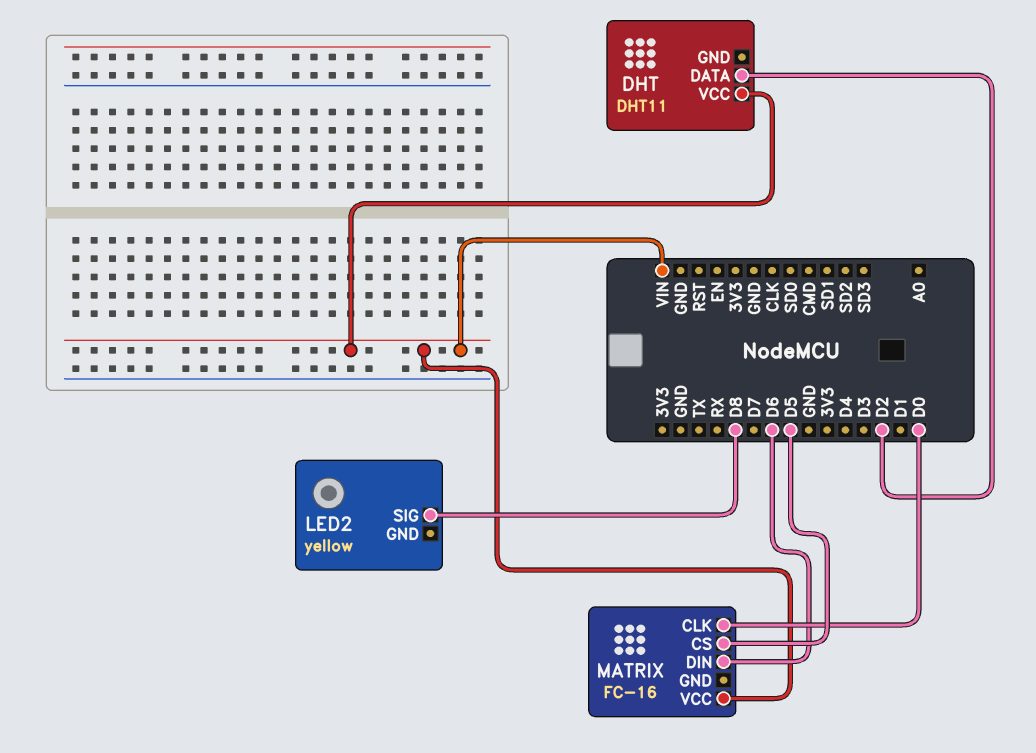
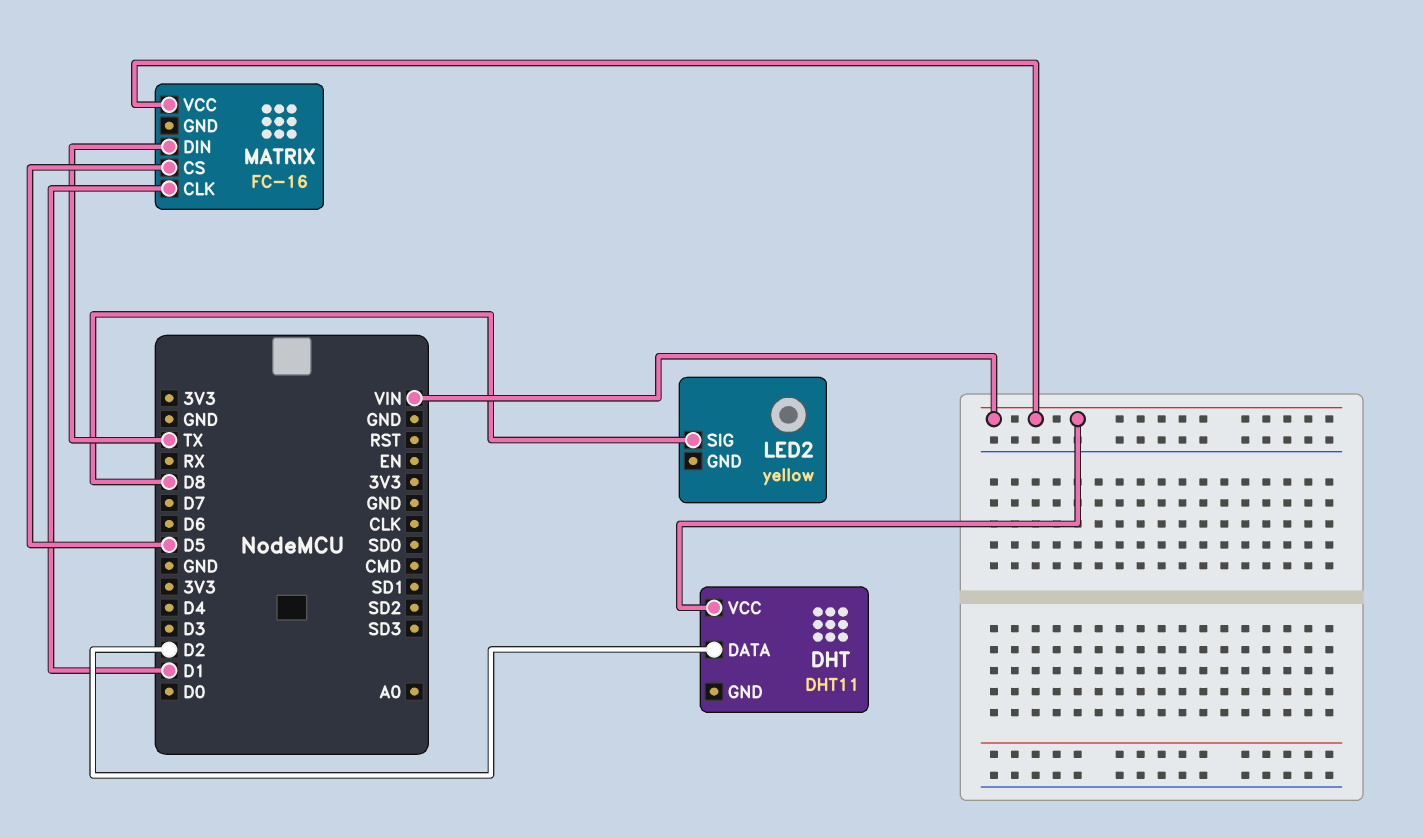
MATRIX pin CLK: D0 -> D1
MATRIX pin DIN: D6 -> TX

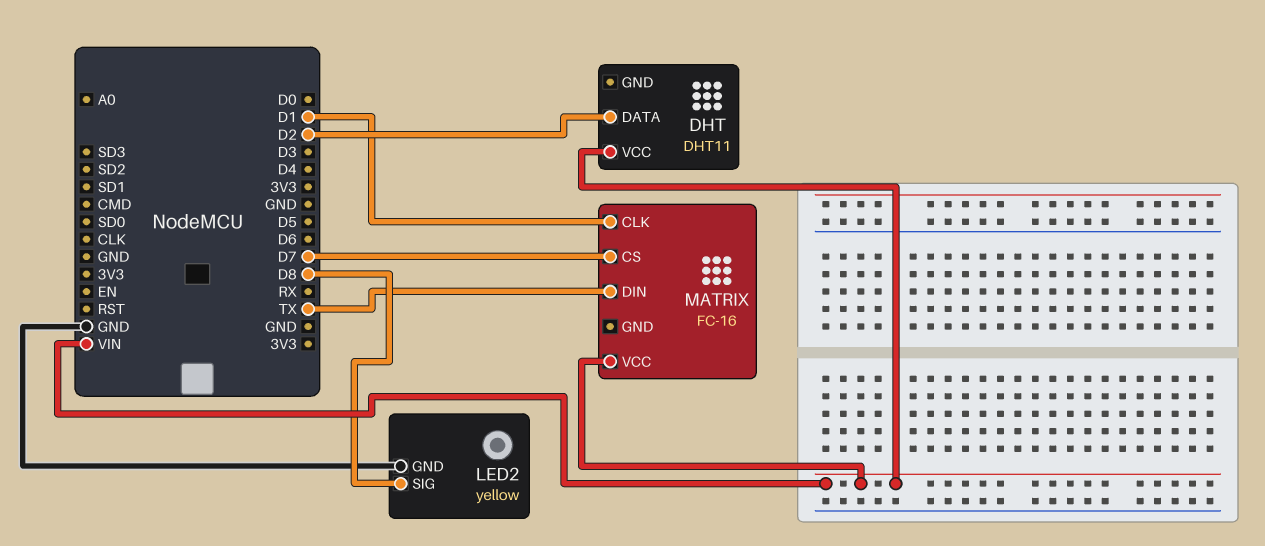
LED2 pin GND: none -> GND
MATRIX pin CS: D5 -> D7

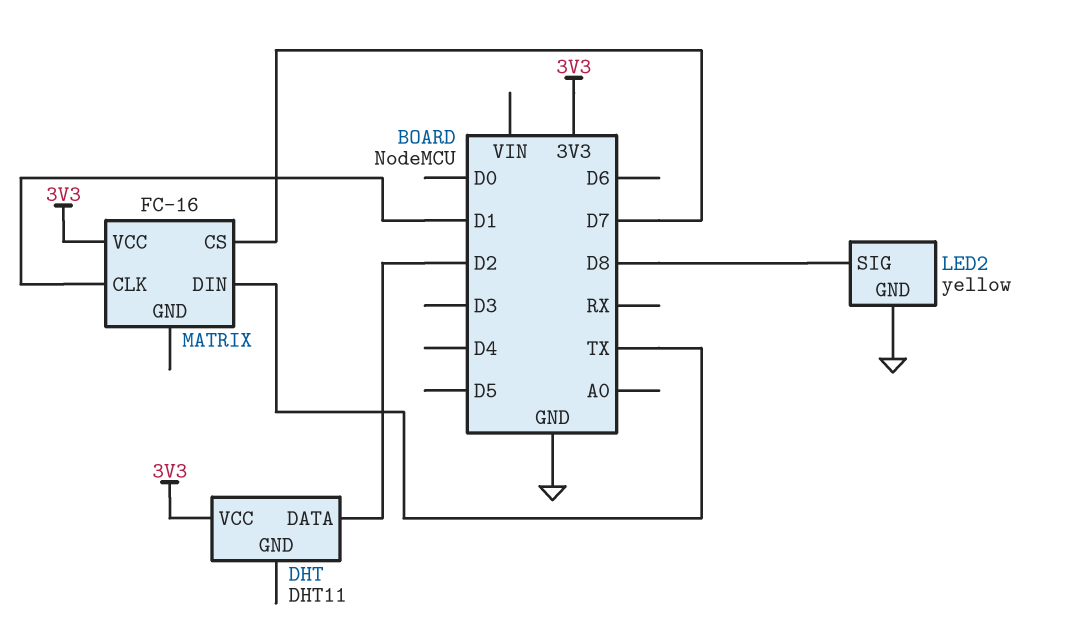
DHT pin VCC: VIN -> 3V3
MATRIX pin VCC: VIN -> 3V3

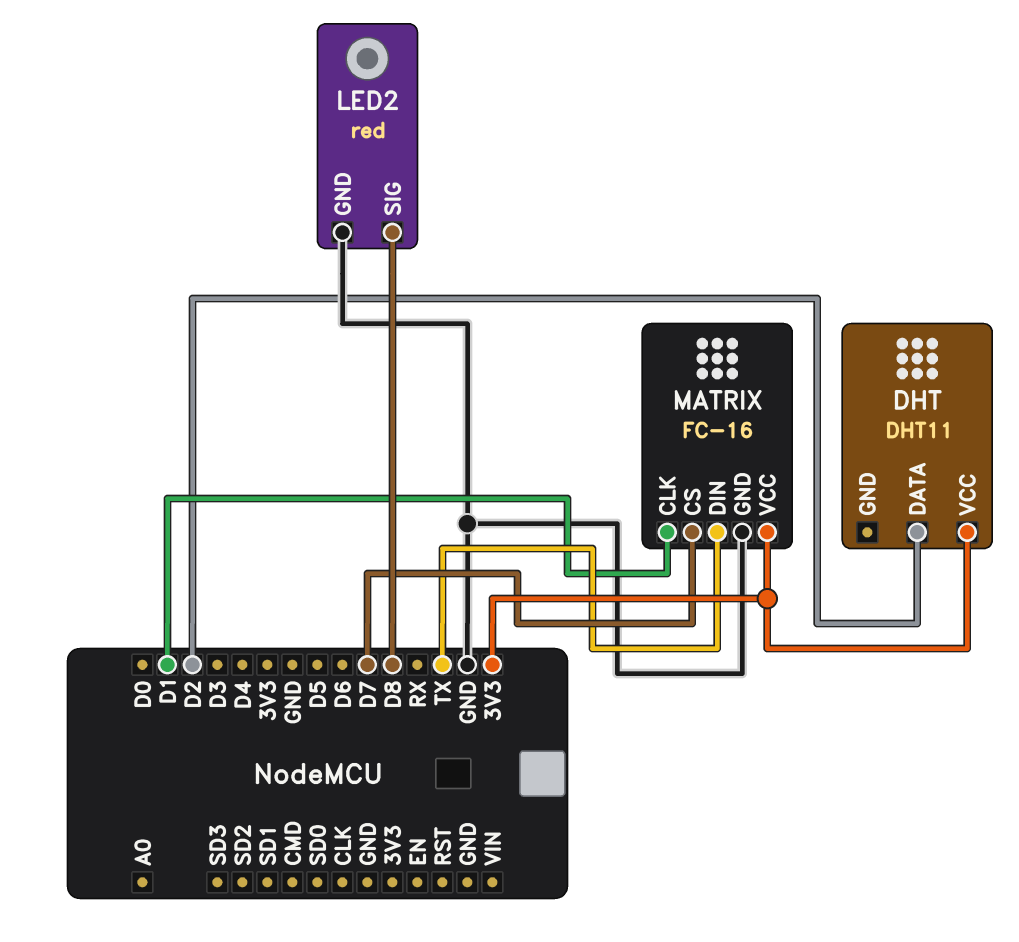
LED2: yellow -> red
MATRIX pin GND: none -> GND

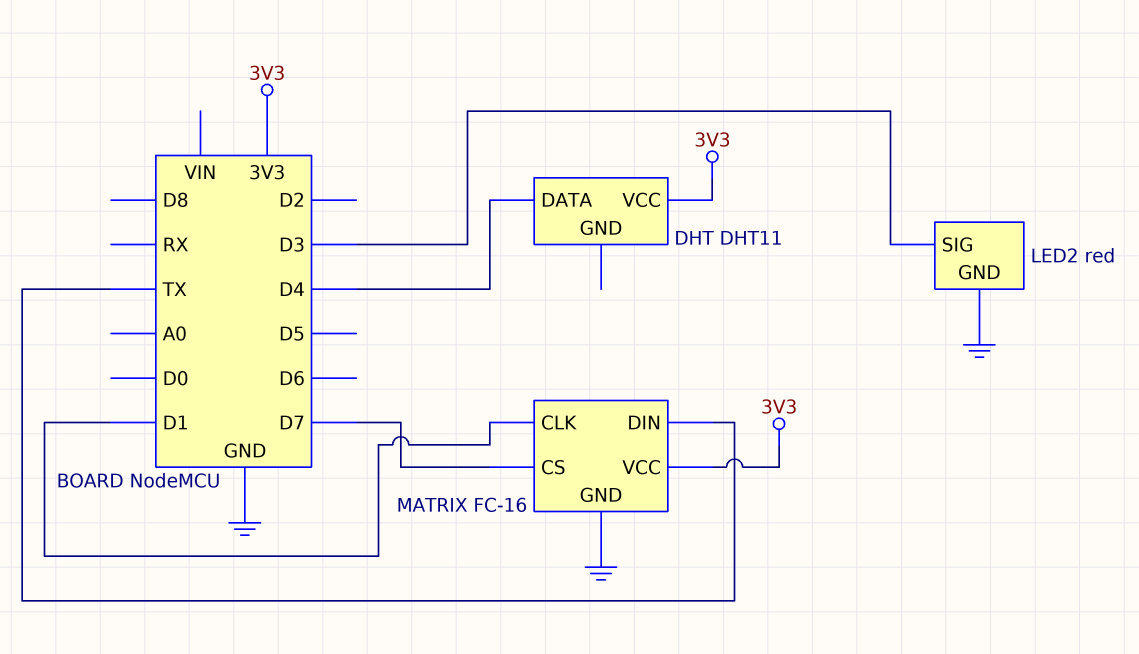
DHT pin DATA: D2 -> D4
LED2 pin SIG: D8 -> D3

